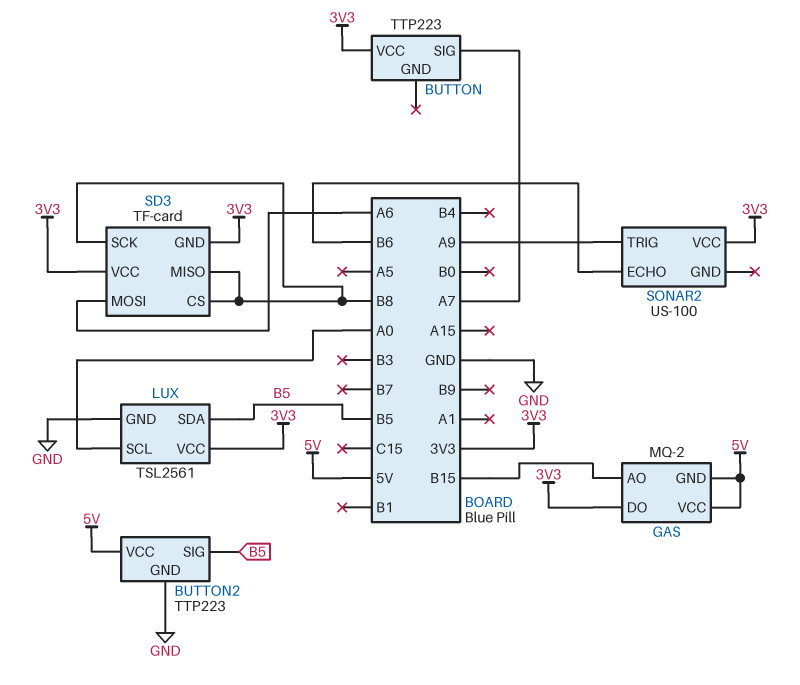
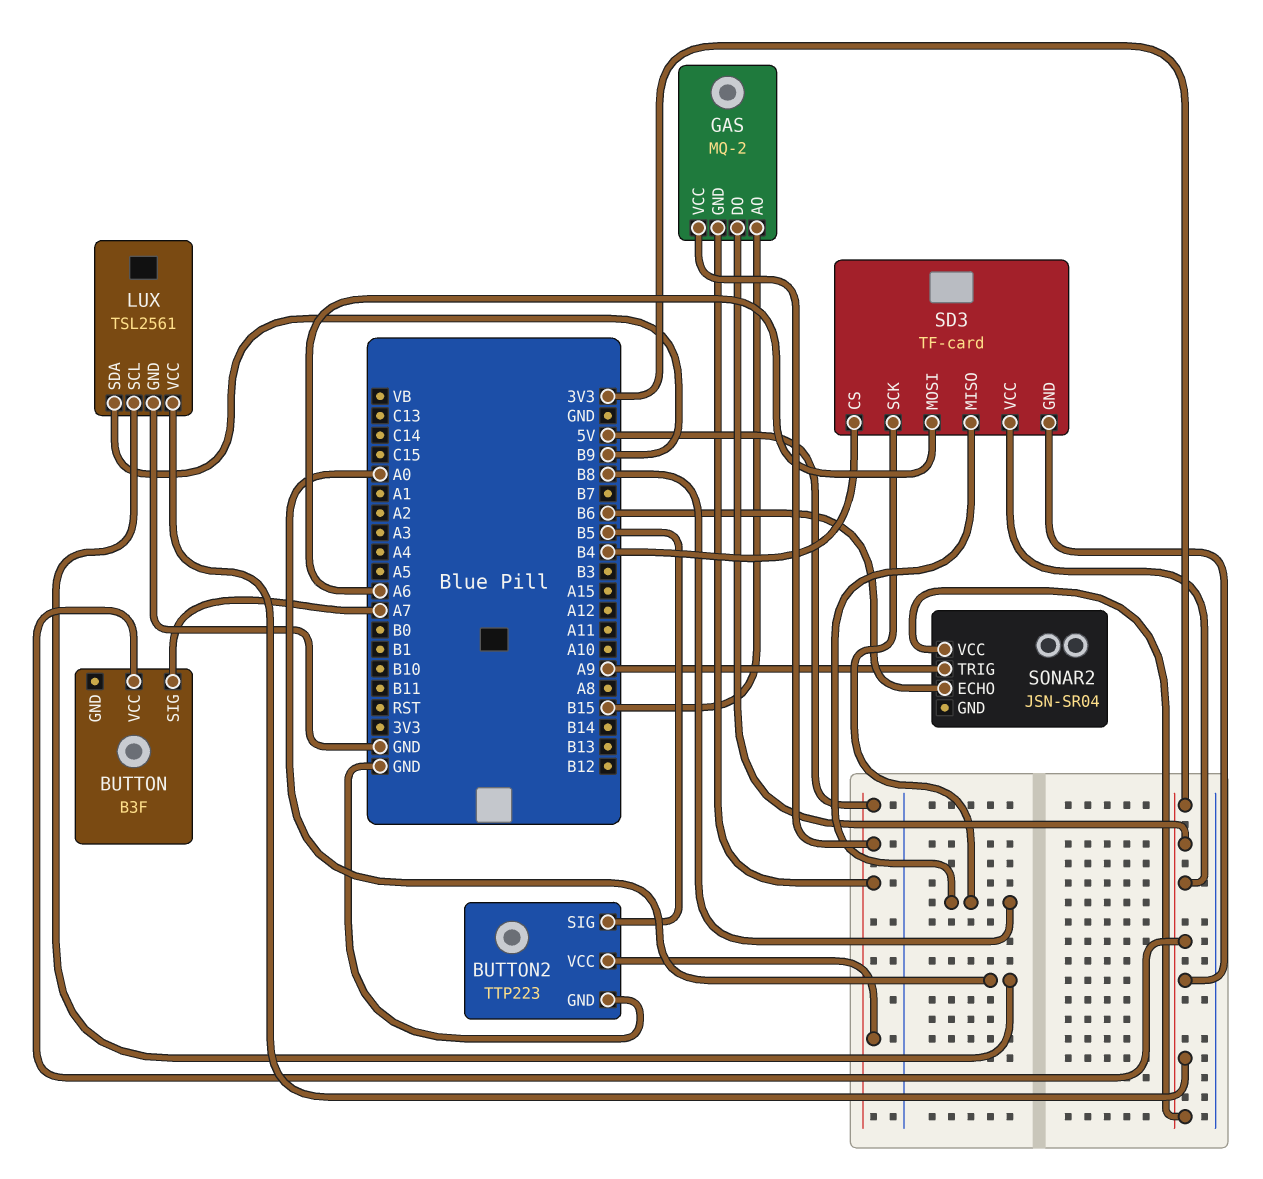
BUTTON: TTP223 -> B3F
LUX pin SDA: B5 -> B9
SD3 pin CS: B8 -> B4
SONAR2: US-100 -> JSN-SR04

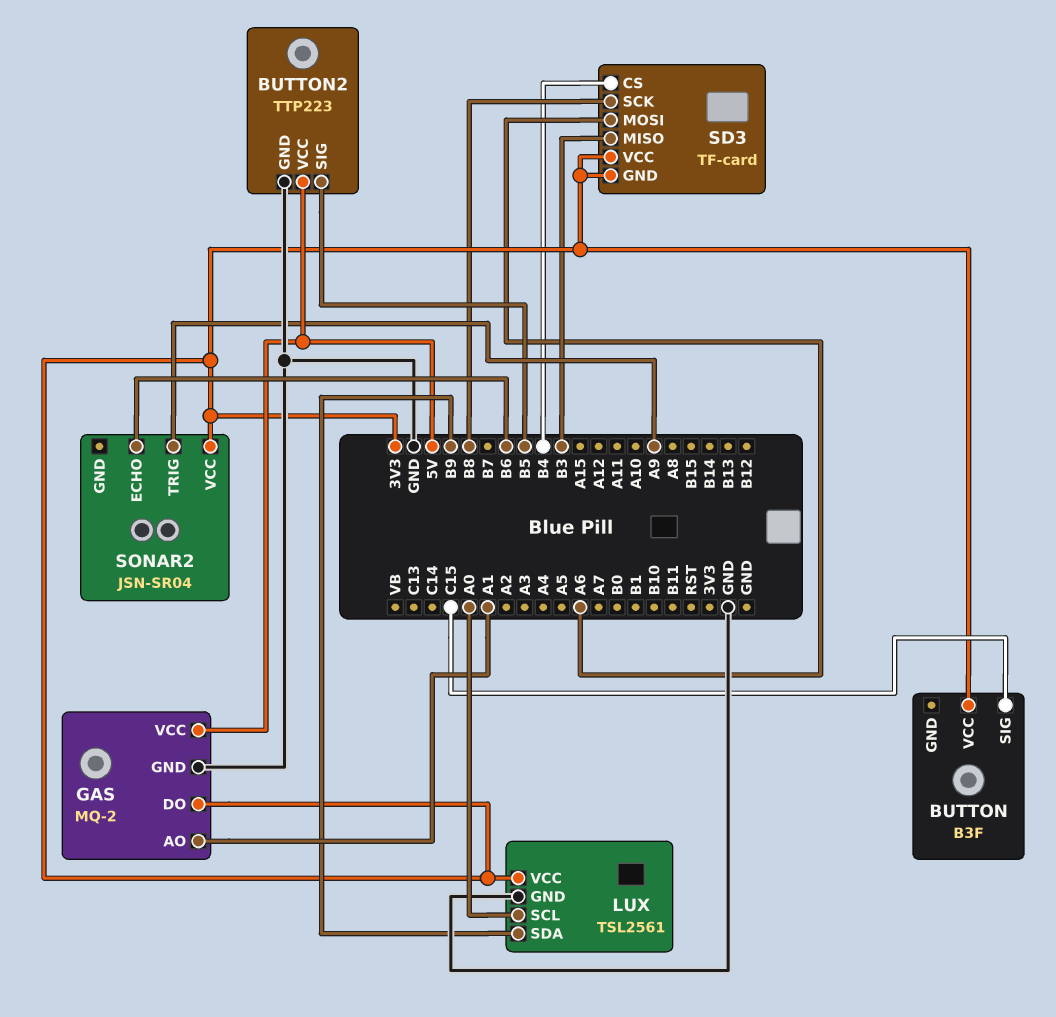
BUTTON pin SIG: A7 -> C15
GAS pin AO: B15 -> A1
GAS pin GND: 5V -> GND
SD3 pin MISO: B8 -> B3

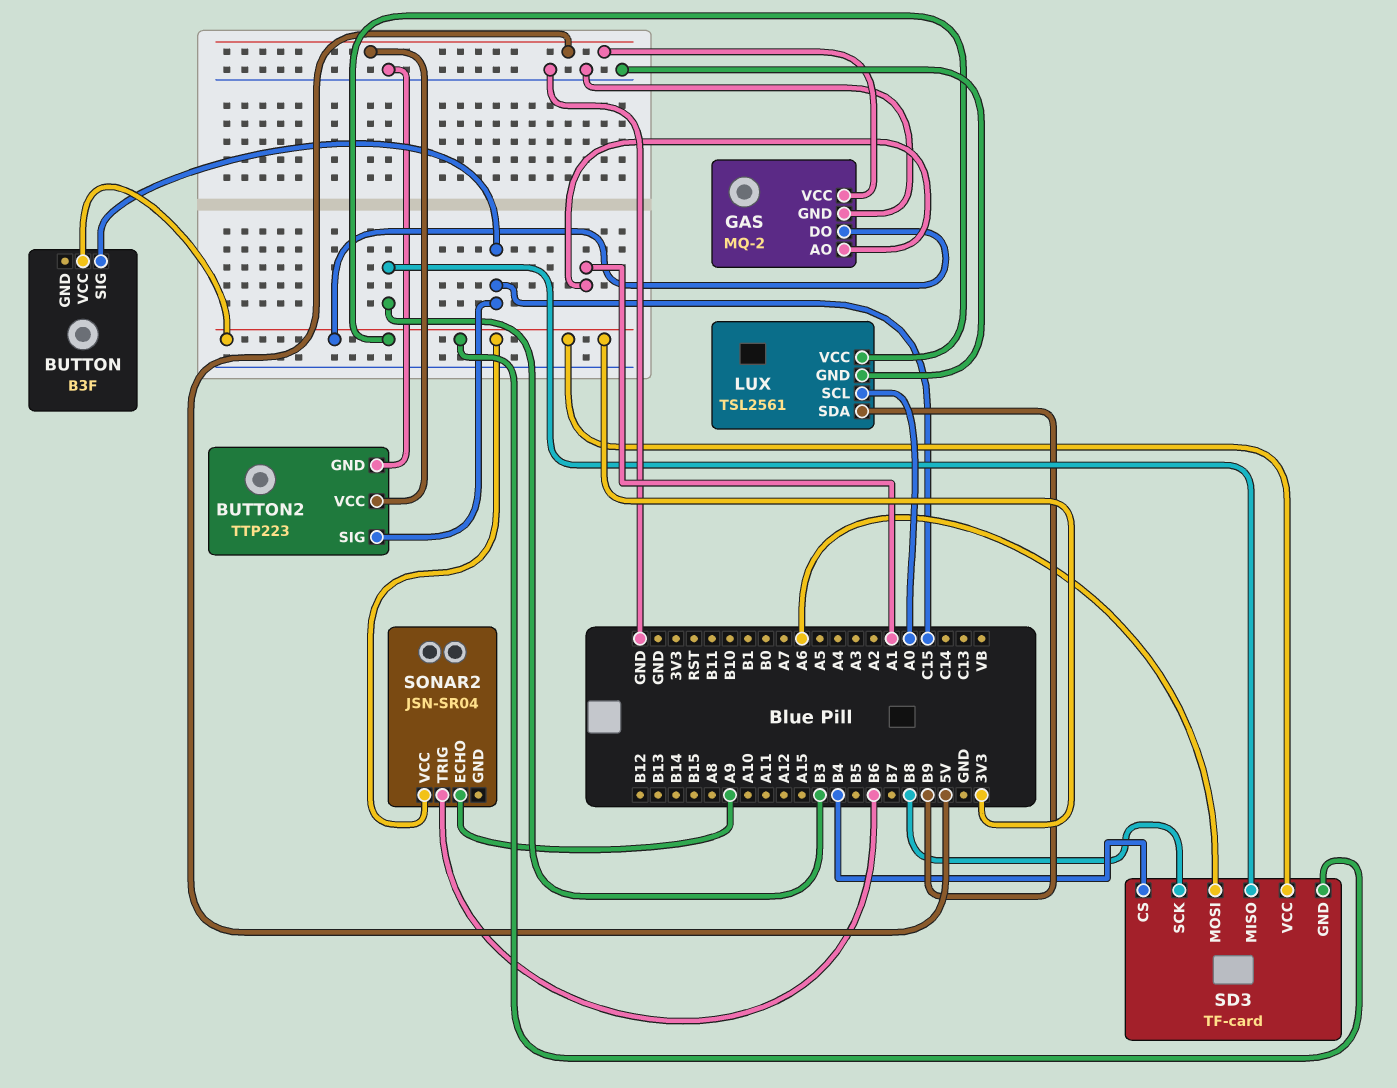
BUTTON2 pin SIG: B5 -> C15
SONAR2 pin ECHO: B6 -> A9
SONAR2 pin TRIG: A9 -> B6

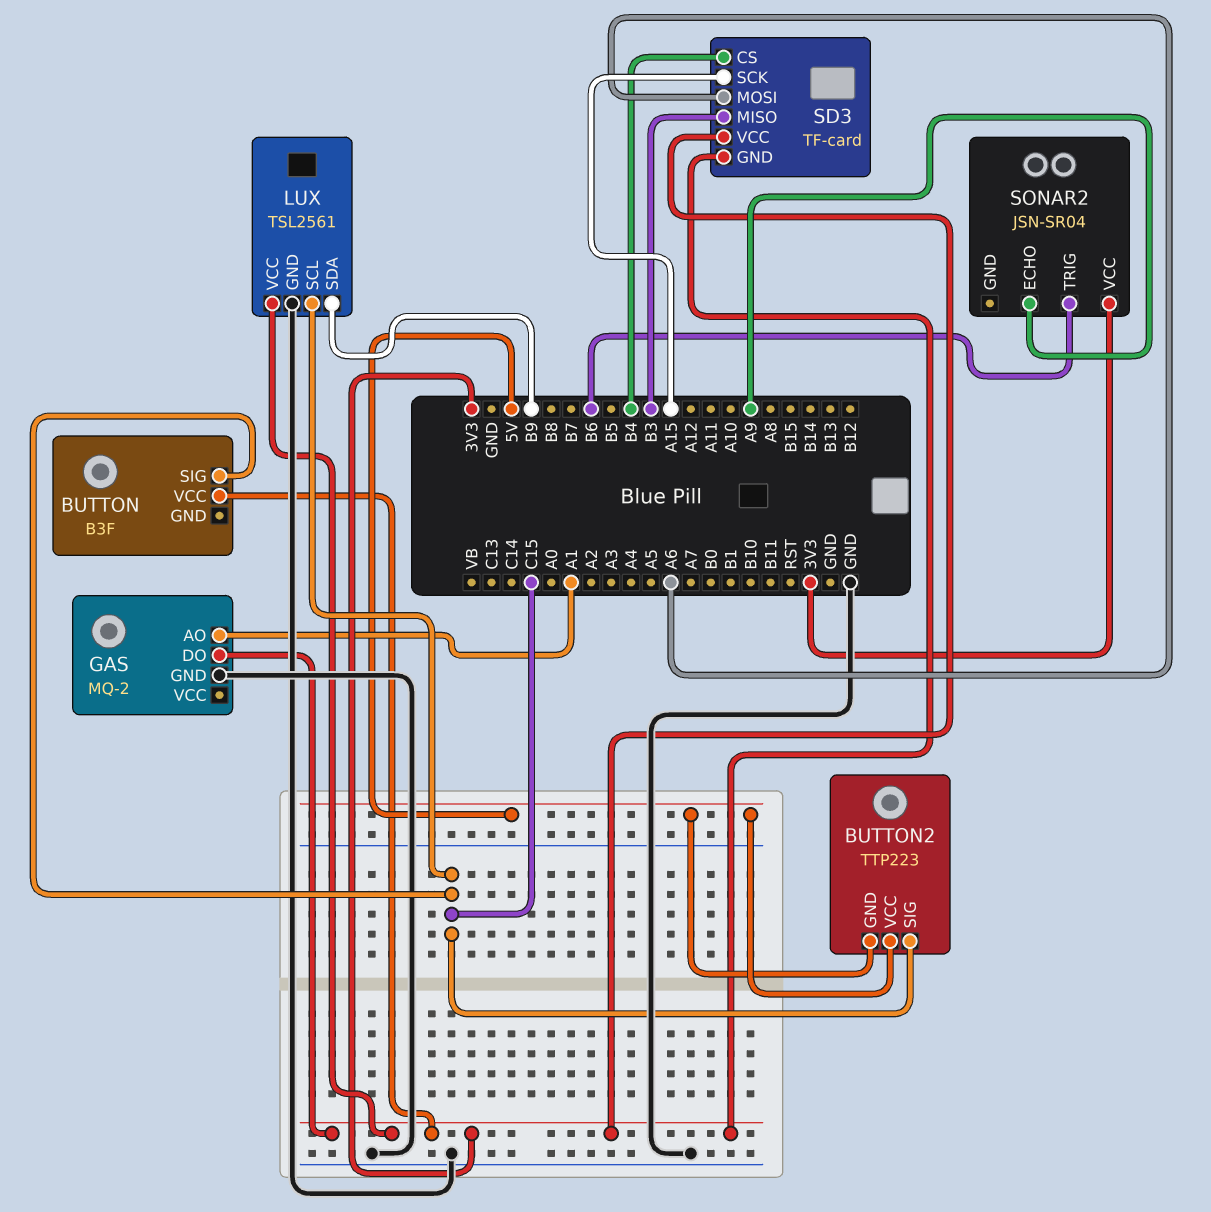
BUTTON2 pin GND: GND -> 5V
GAS pin VCC: 5V -> none
LUX pin SCL: A0 -> C15
SD3 pin SCK: B8 -> A15

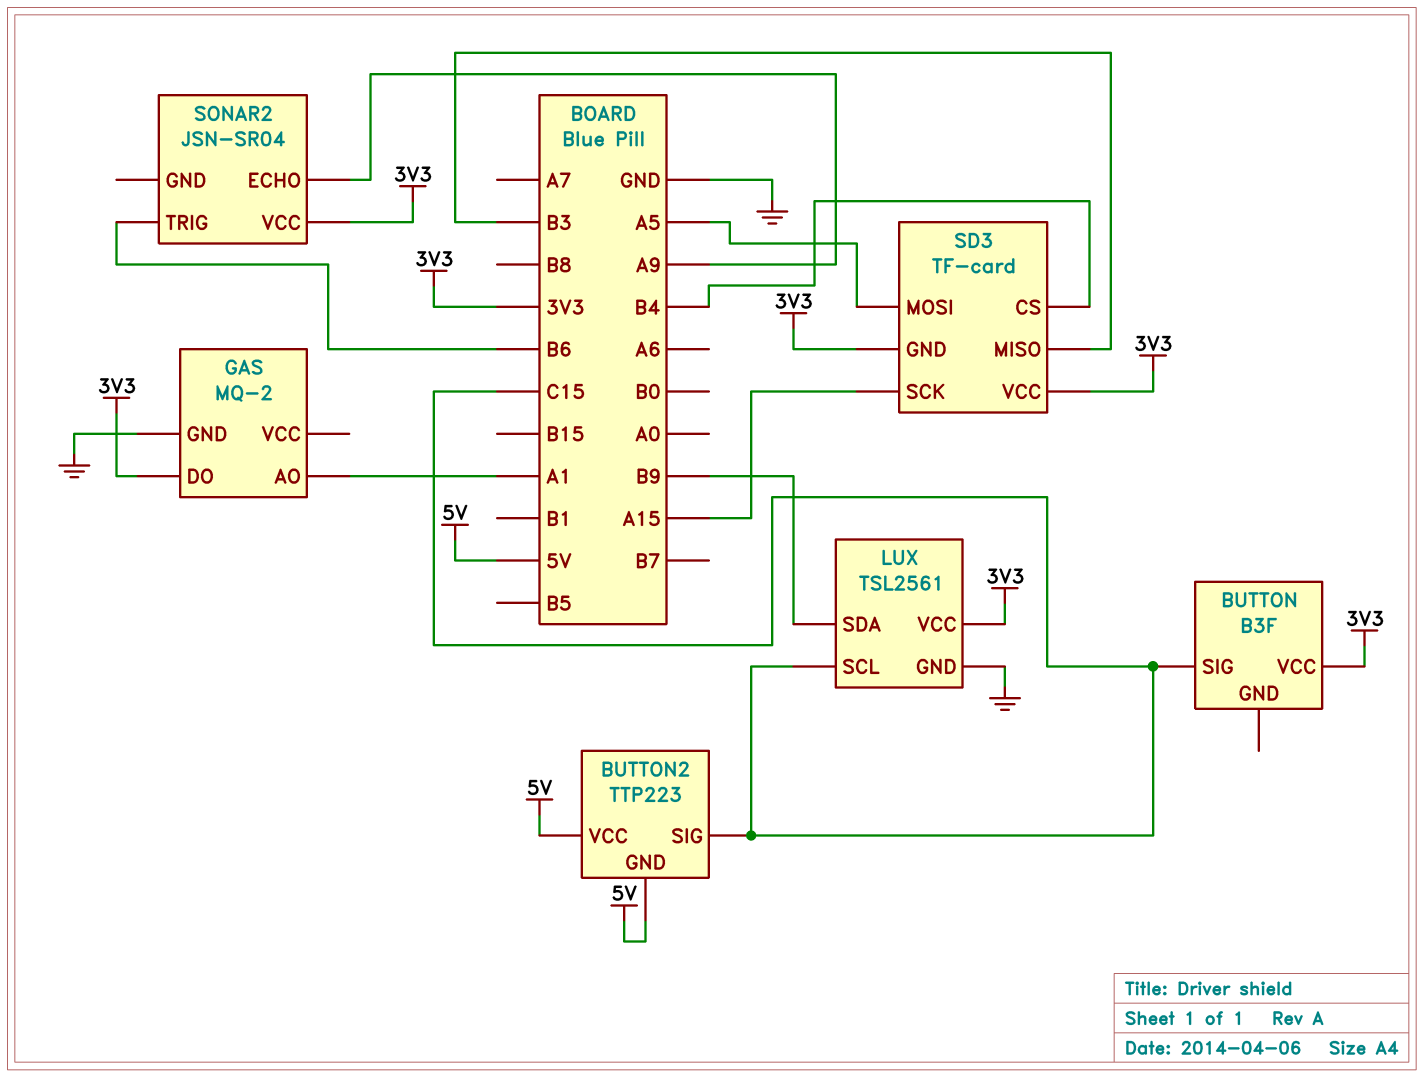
SD3 pin MOSI: A6 -> A5

